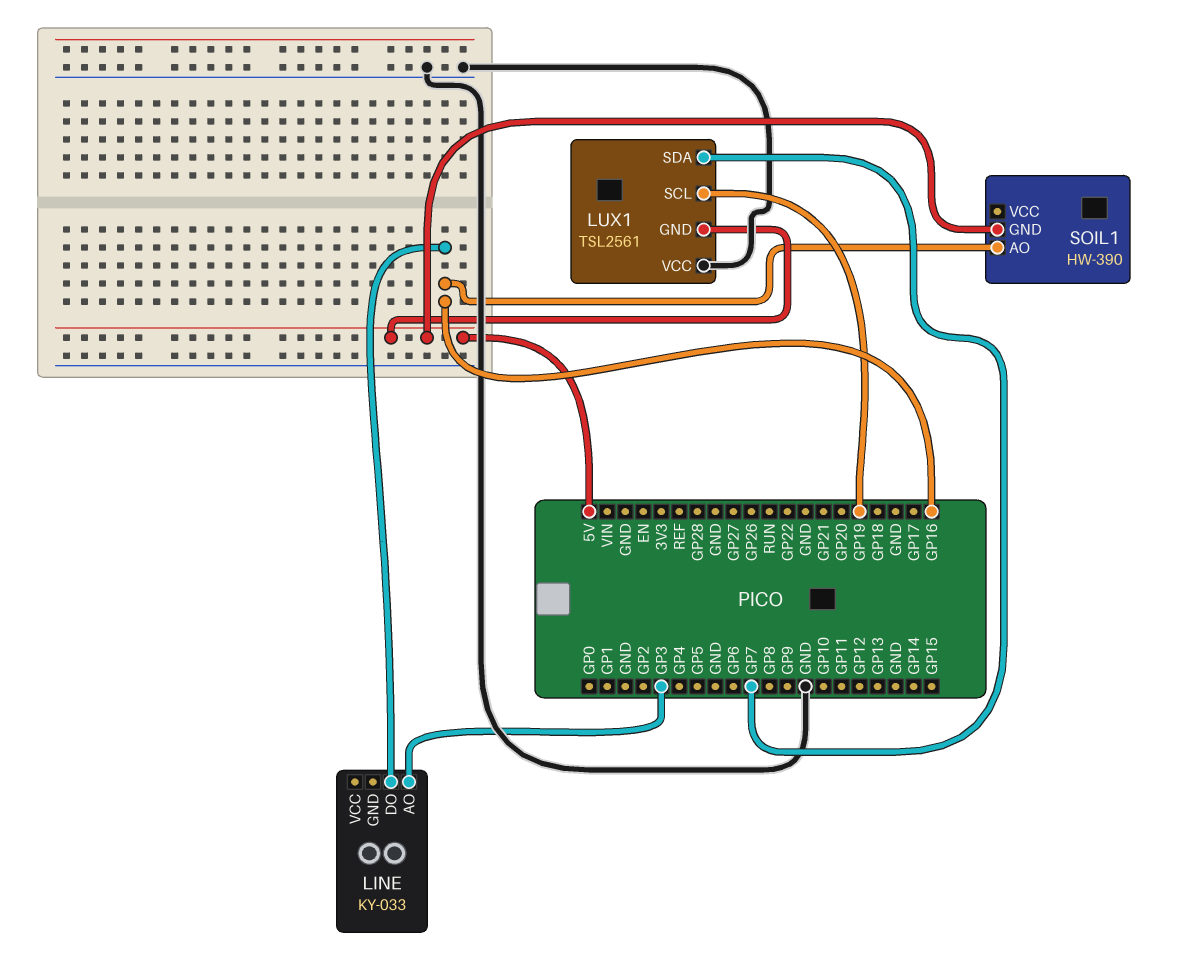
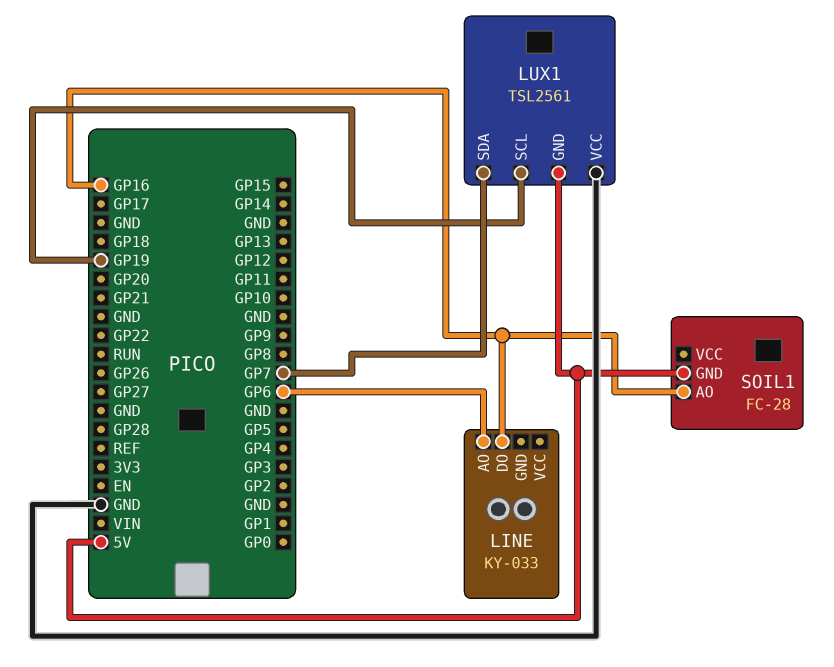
LINE pin AO: GP3 -> GP6
SOIL1: HW-390 -> FC-28

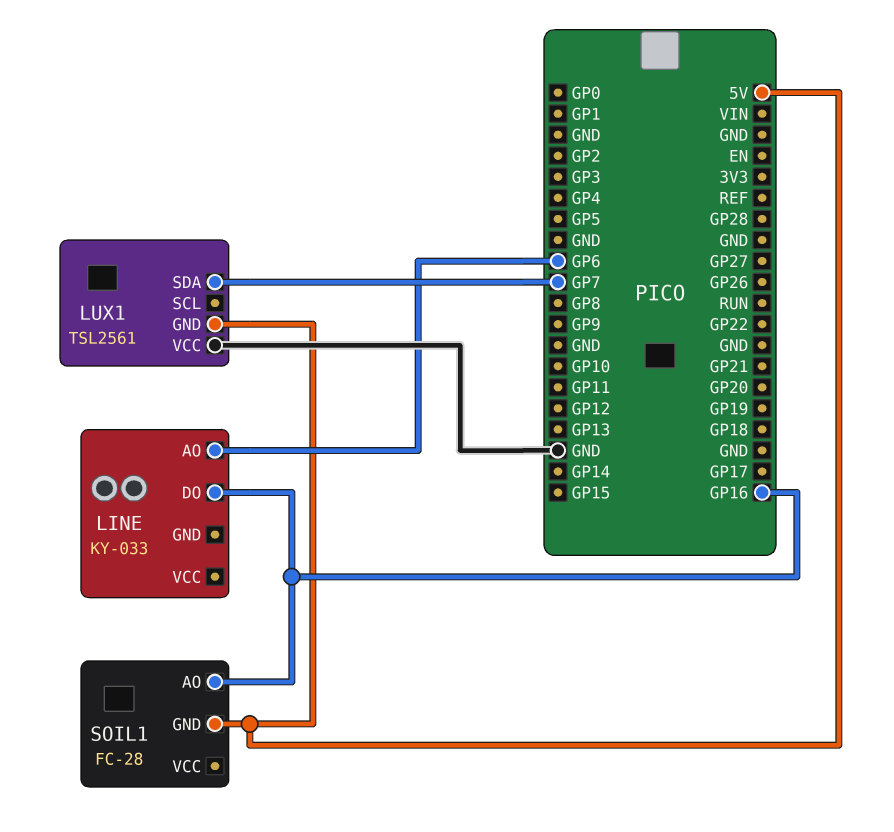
LUX1 pin SCL: GP19 -> none

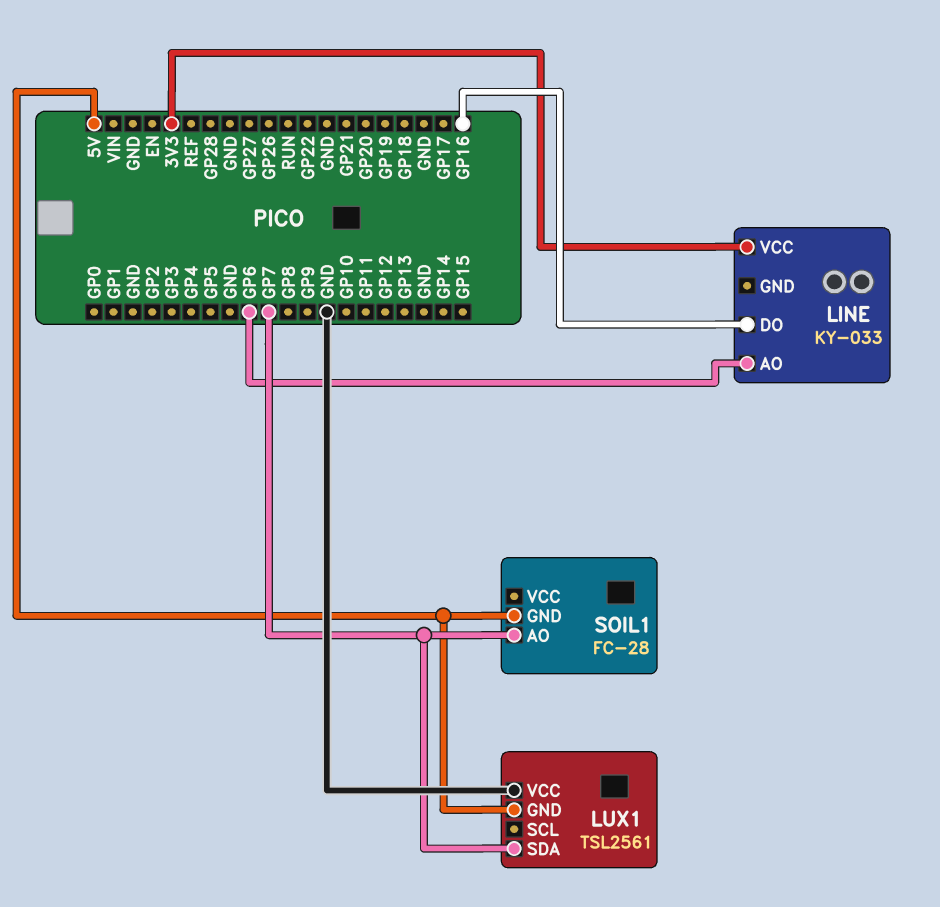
LINE pin VCC: none -> 3V3
SOIL1 pin AO: GP16 -> GP7

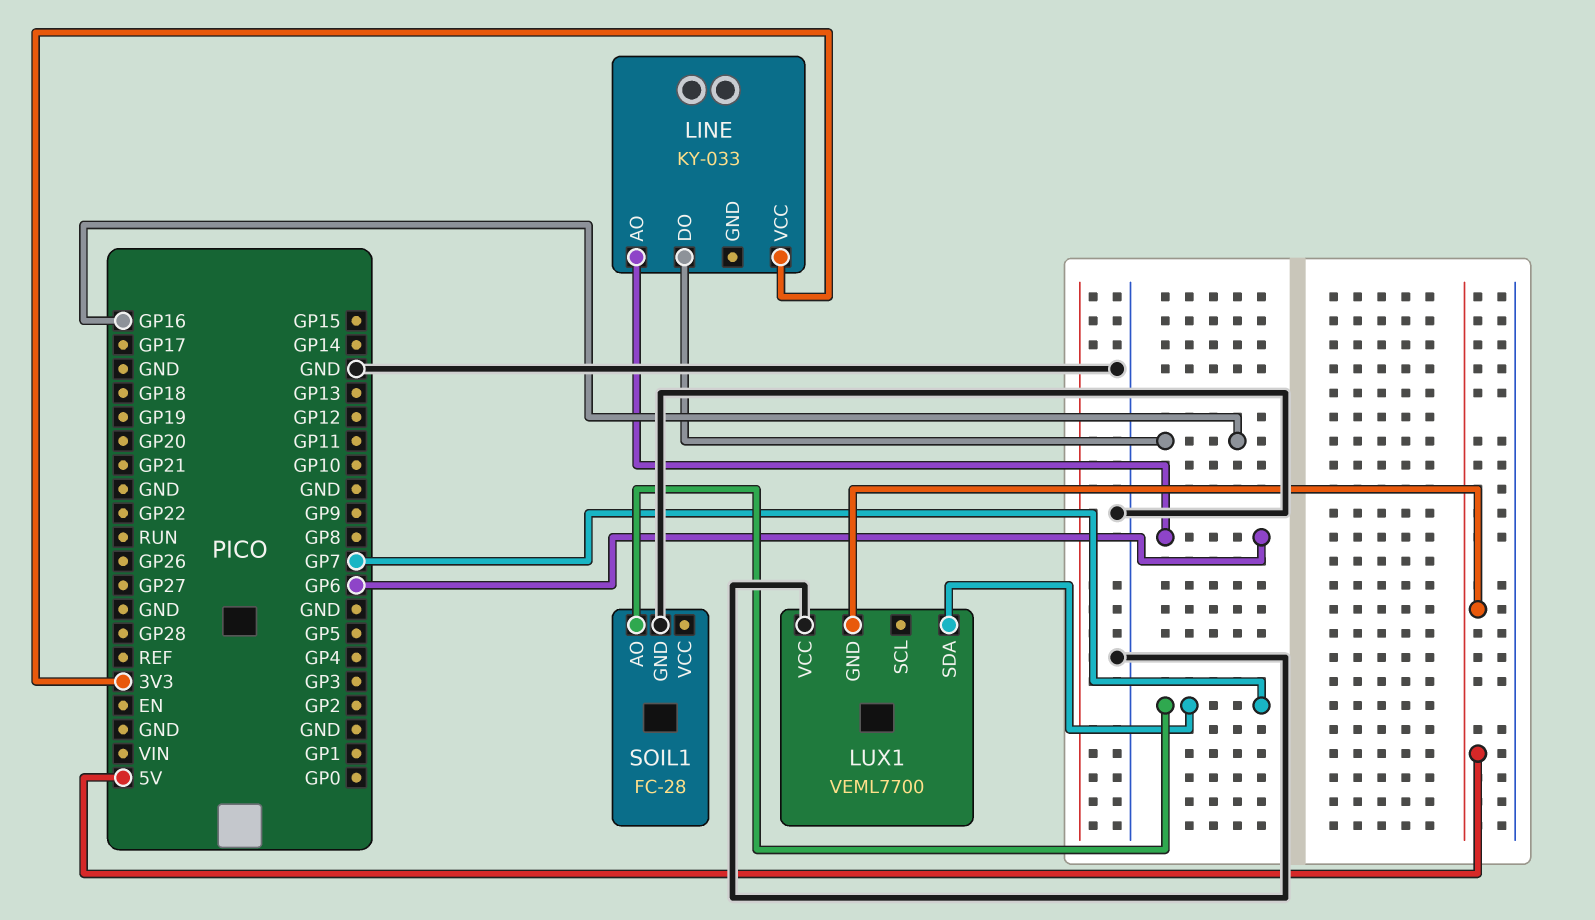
LUX1: TSL2561 -> VEML7700
SOIL1 pin GND: 5V -> GND

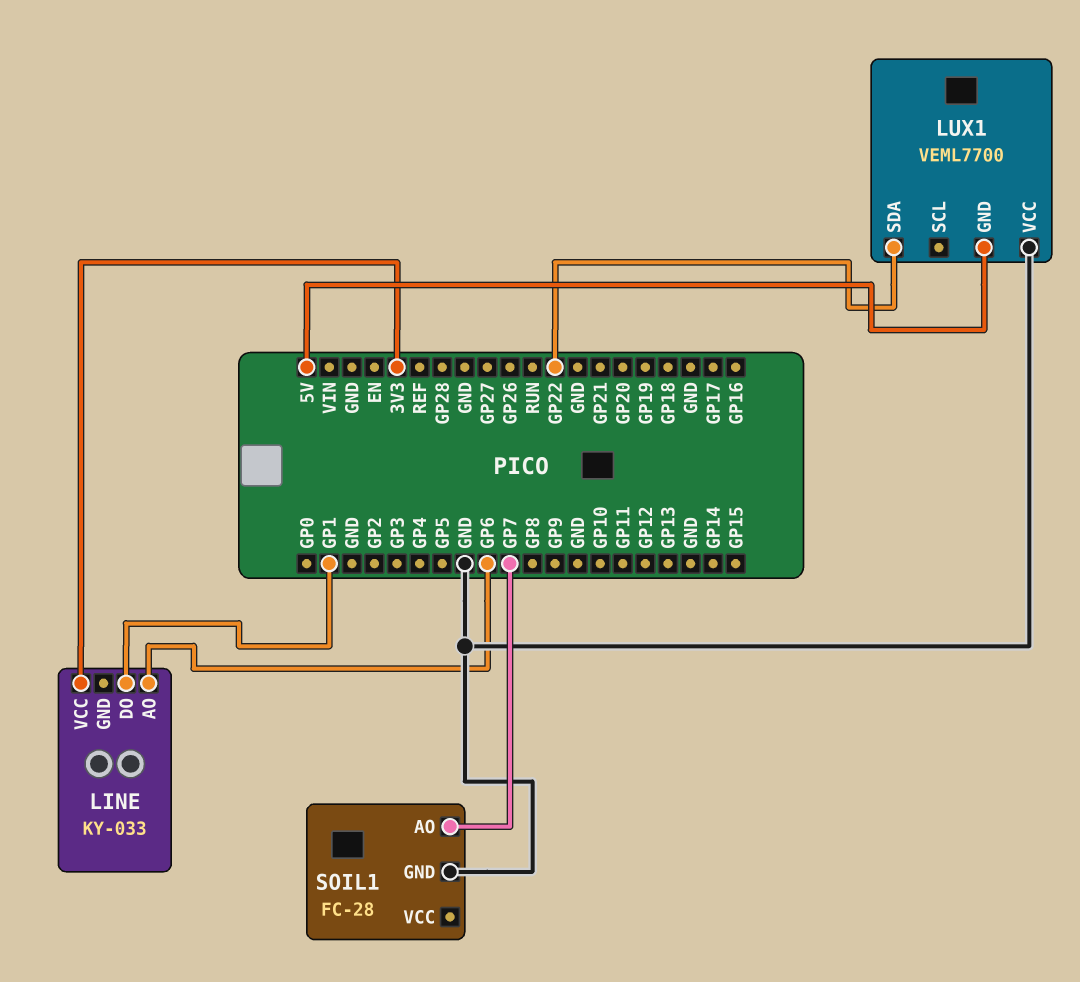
LINE pin DO: GP16 -> GP1
LUX1 pin SDA: GP7 -> GP22

